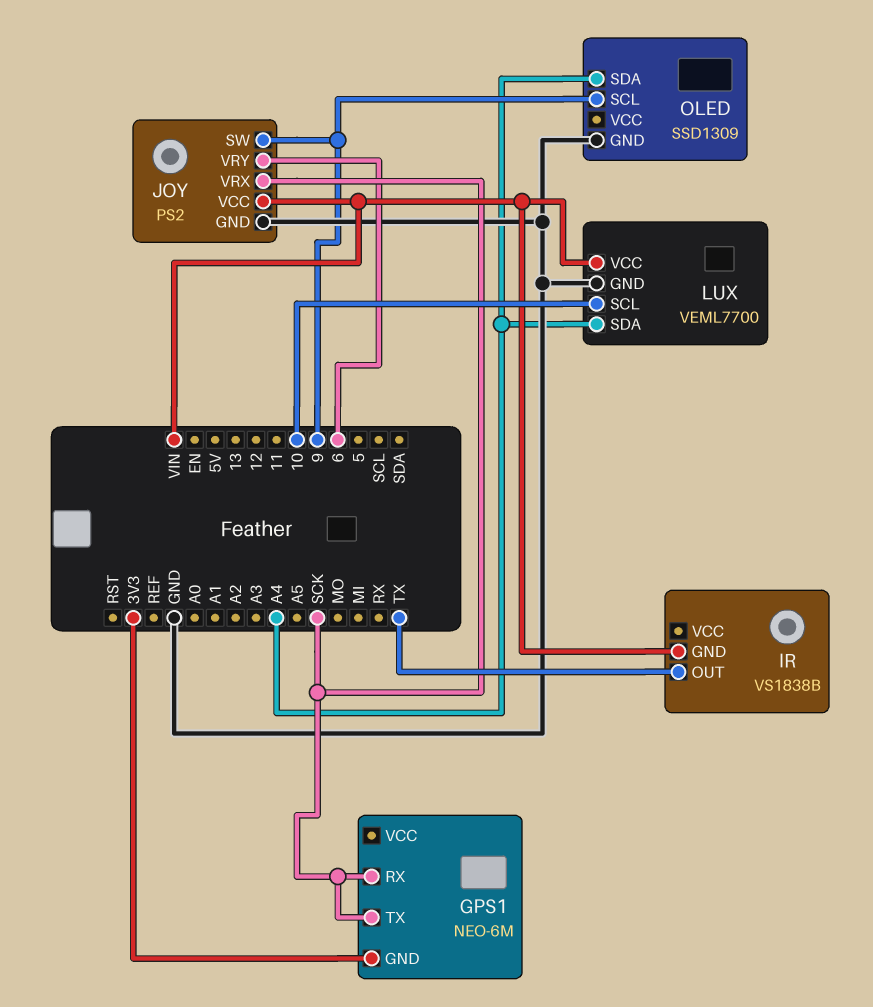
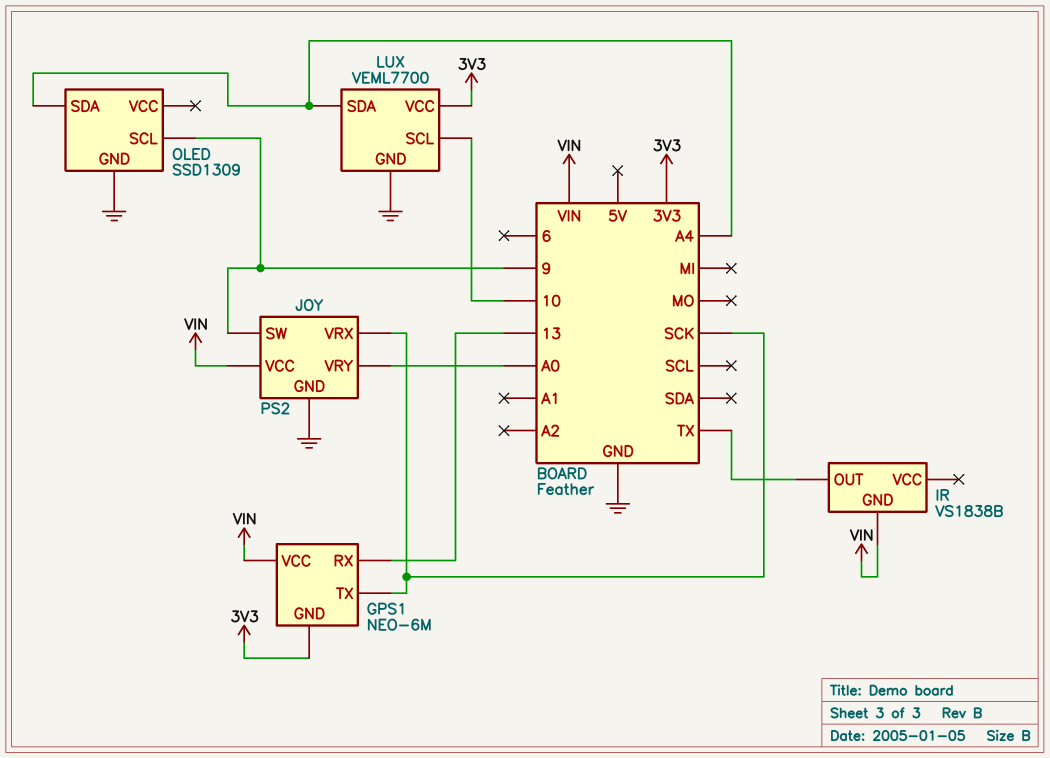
GPS1 pin RX: SCK -> 13
GPS1 pin VCC: none -> VIN
JOY pin VRY: 6 -> A0
LUX pin VCC: VIN -> 3V3

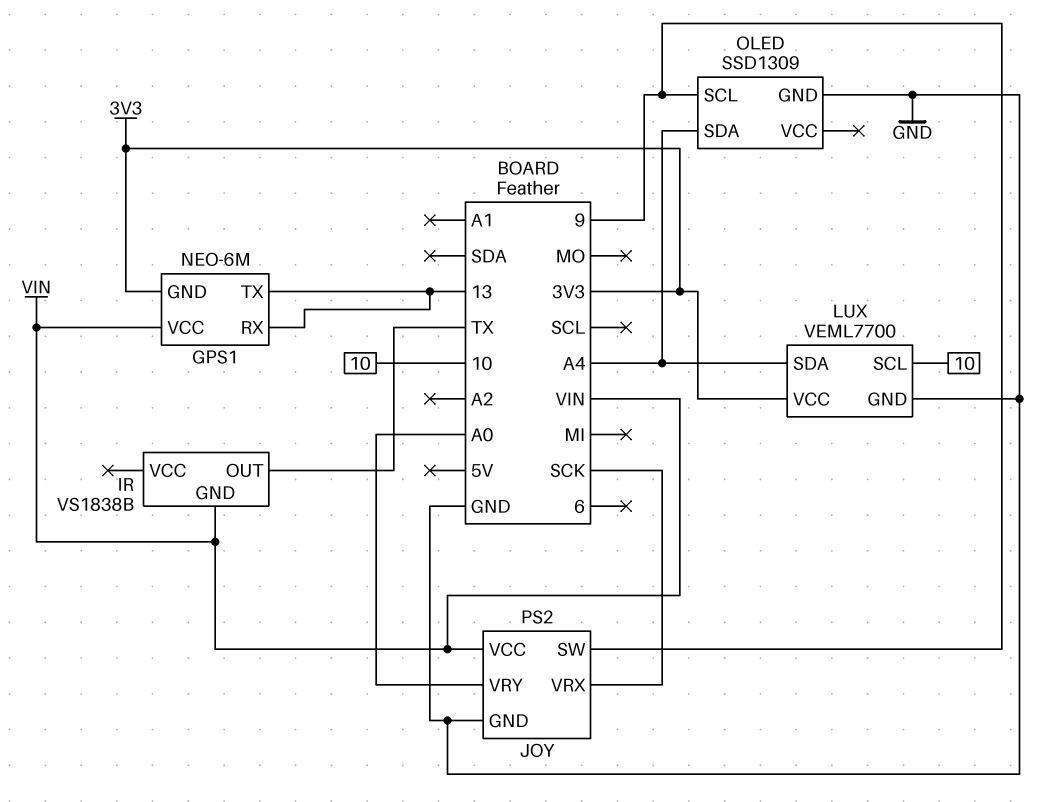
GPS1 pin TX: SCK -> 13

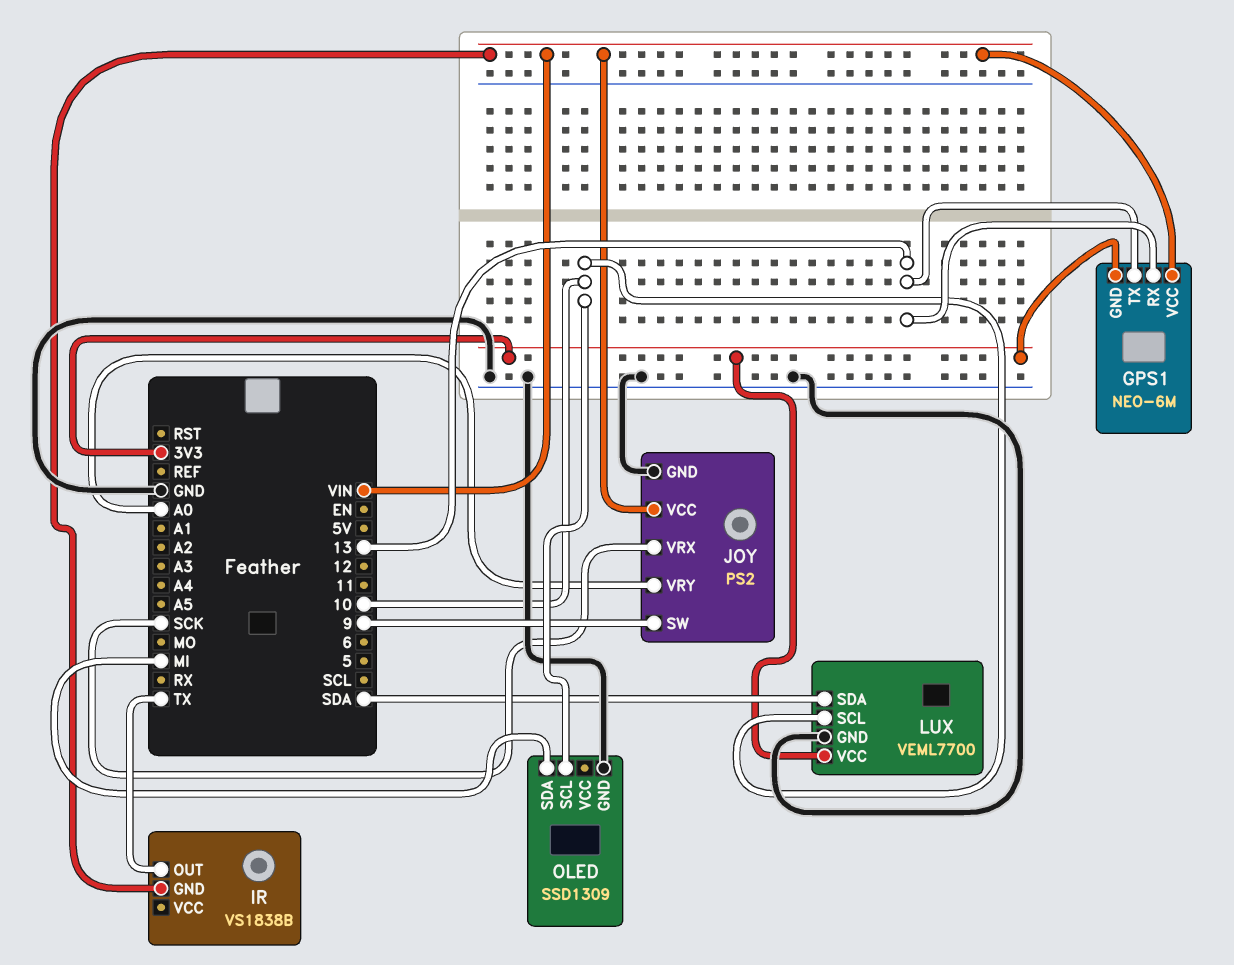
LUX pin SDA: A4 -> SDA
OLED pin SCL: 9 -> 10
OLED pin SDA: A4 -> MI

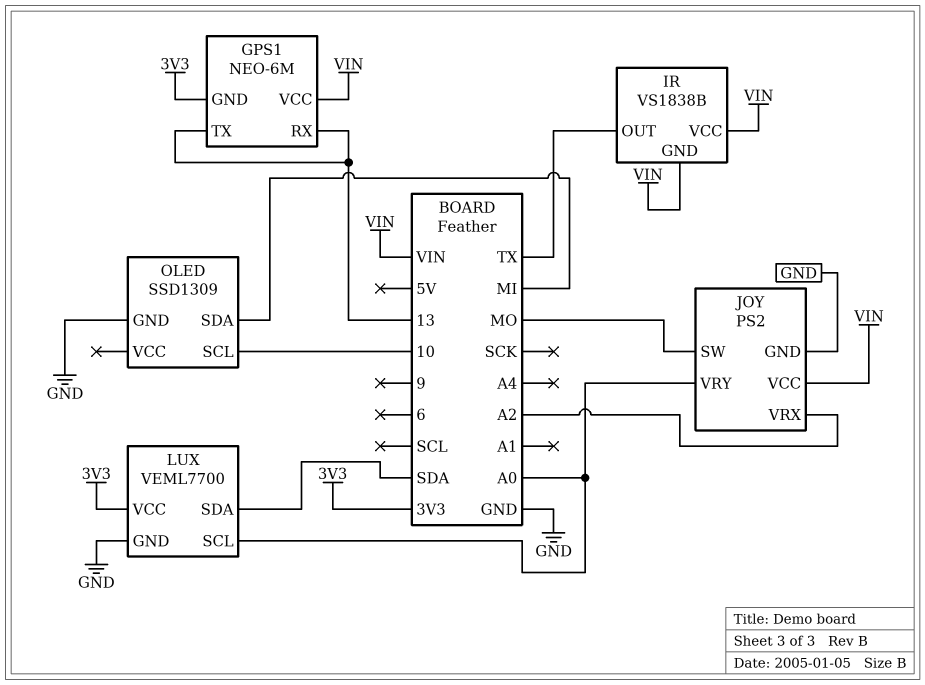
IR pin VCC: none -> VIN
JOY pin SW: 9 -> MO
JOY pin VRX: SCK -> A2
LUX pin SCL: 10 -> A0

